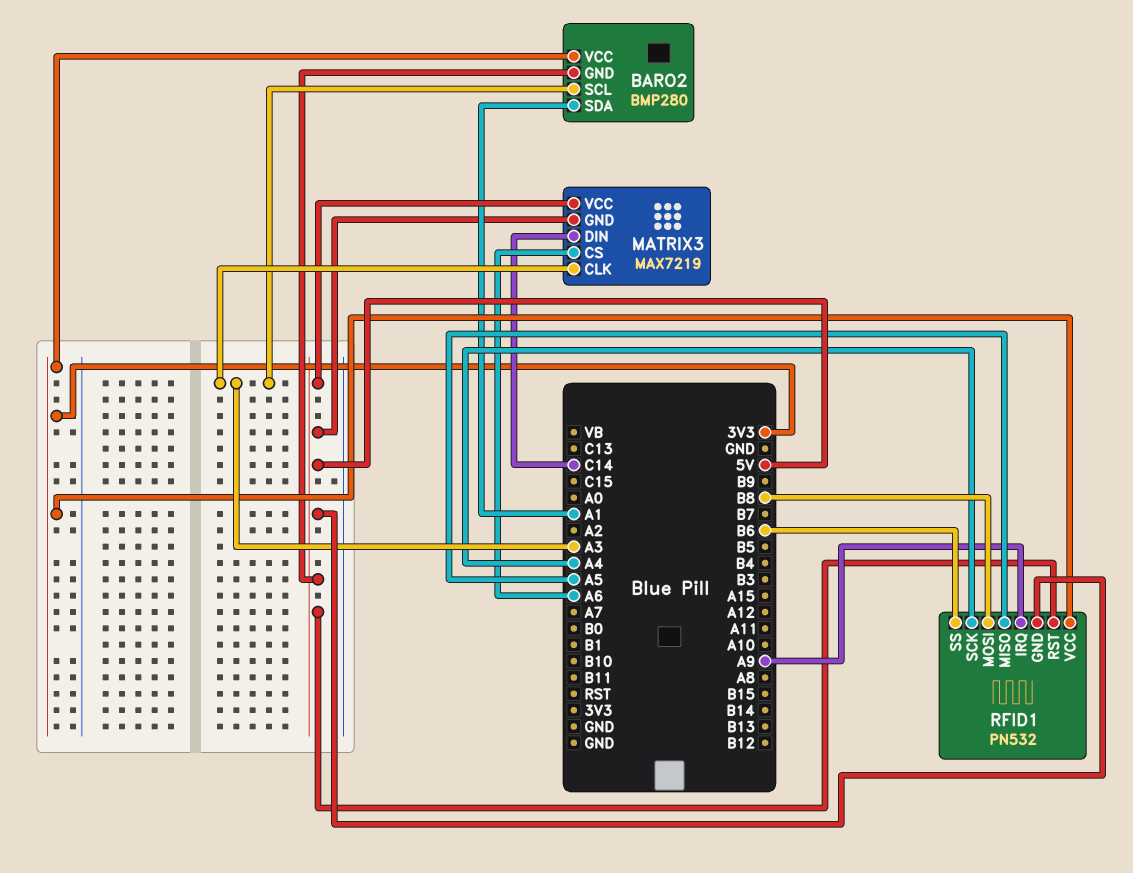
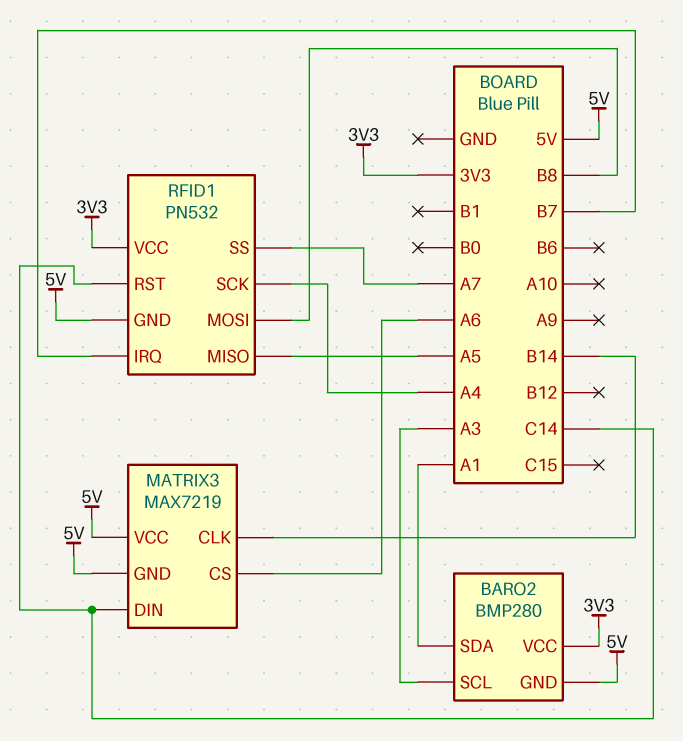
MATRIX3 pin CLK: A3 -> B14
RFID1 pin IRQ: A9 -> B7
RFID1 pin RST: 5V -> C14
RFID1 pin SS: B6 -> A7

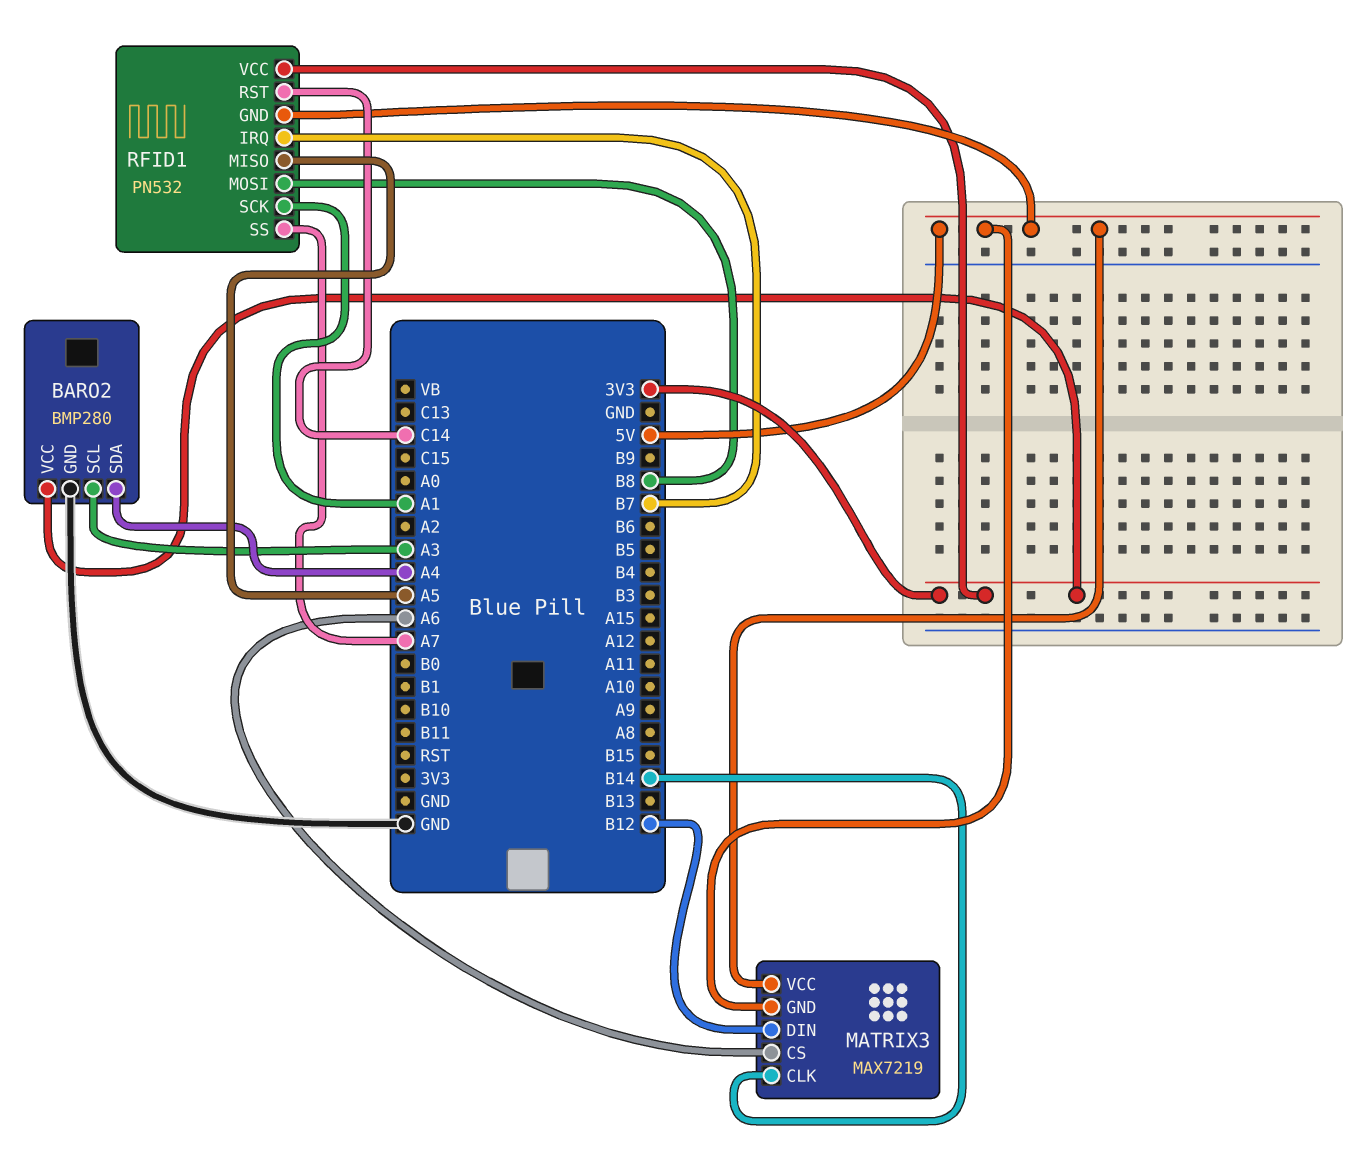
BARO2 pin GND: 5V -> GND
BARO2 pin SDA: A1 -> A4
MATRIX3 pin DIN: C14 -> B12
RFID1 pin SCK: A4 -> A1

